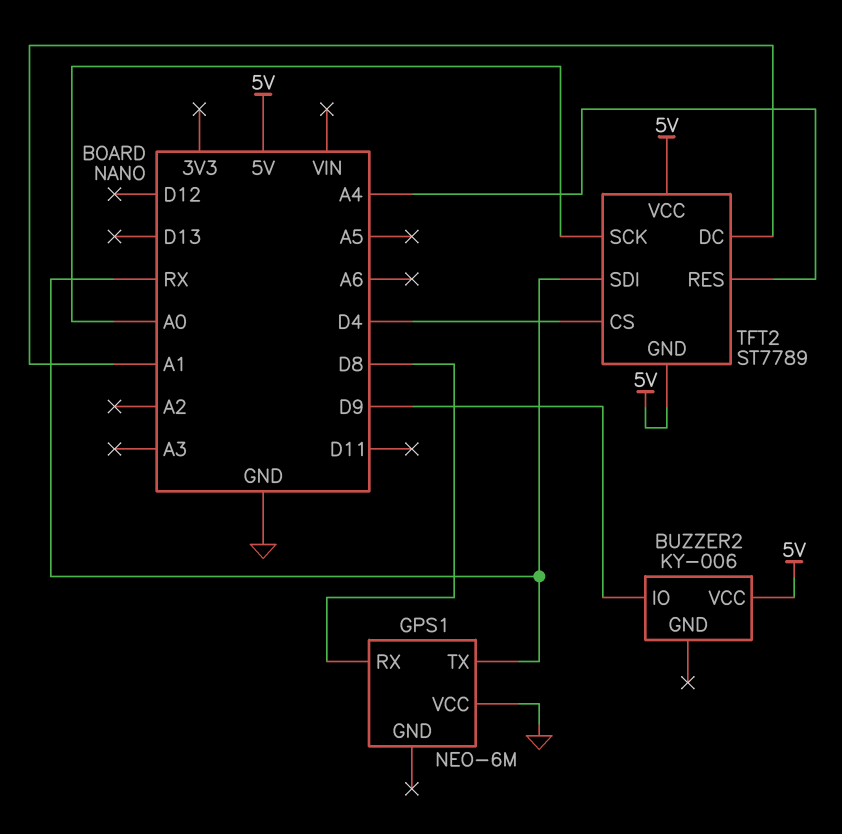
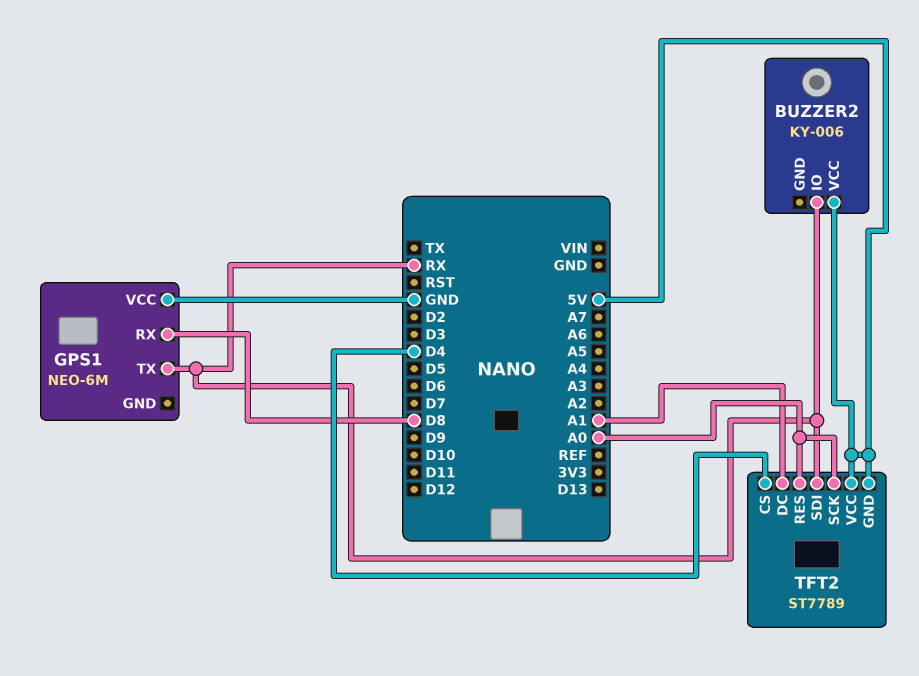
BUZZER2 pin IO: D9 -> RX
TFT2 pin RES: A4 -> A0

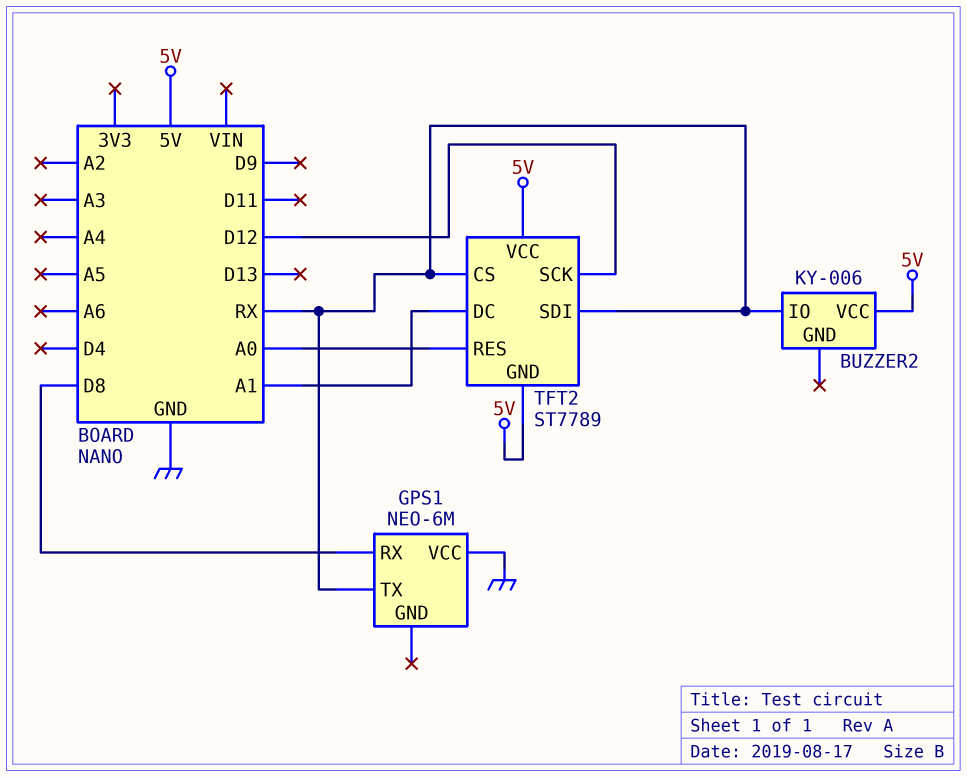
TFT2 pin CS: D4 -> RX
TFT2 pin SCK: A0 -> D12

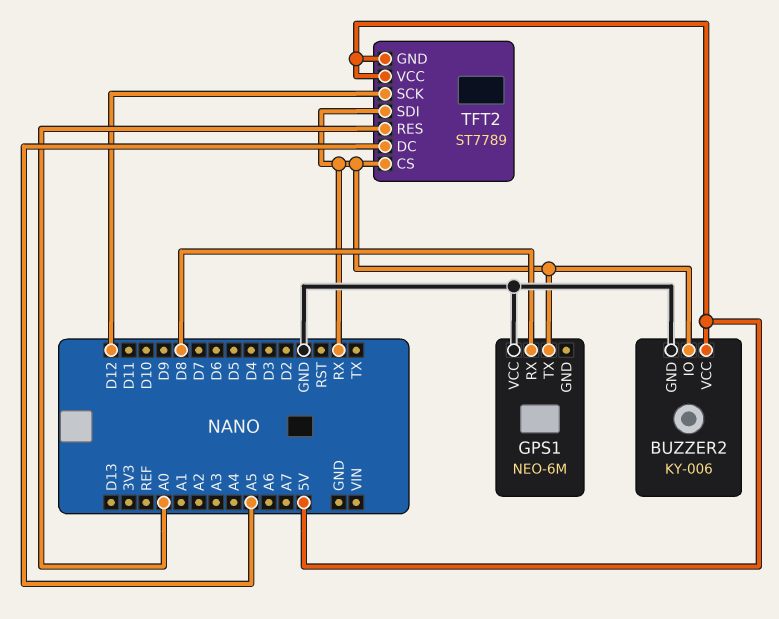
BUZZER2 pin GND: none -> GND
TFT2 pin DC: A1 -> A5

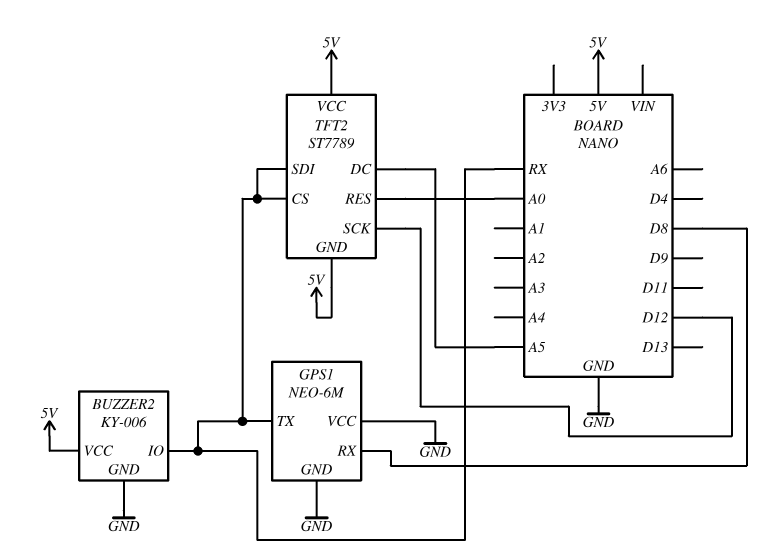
GPS1 pin GND: none -> GND

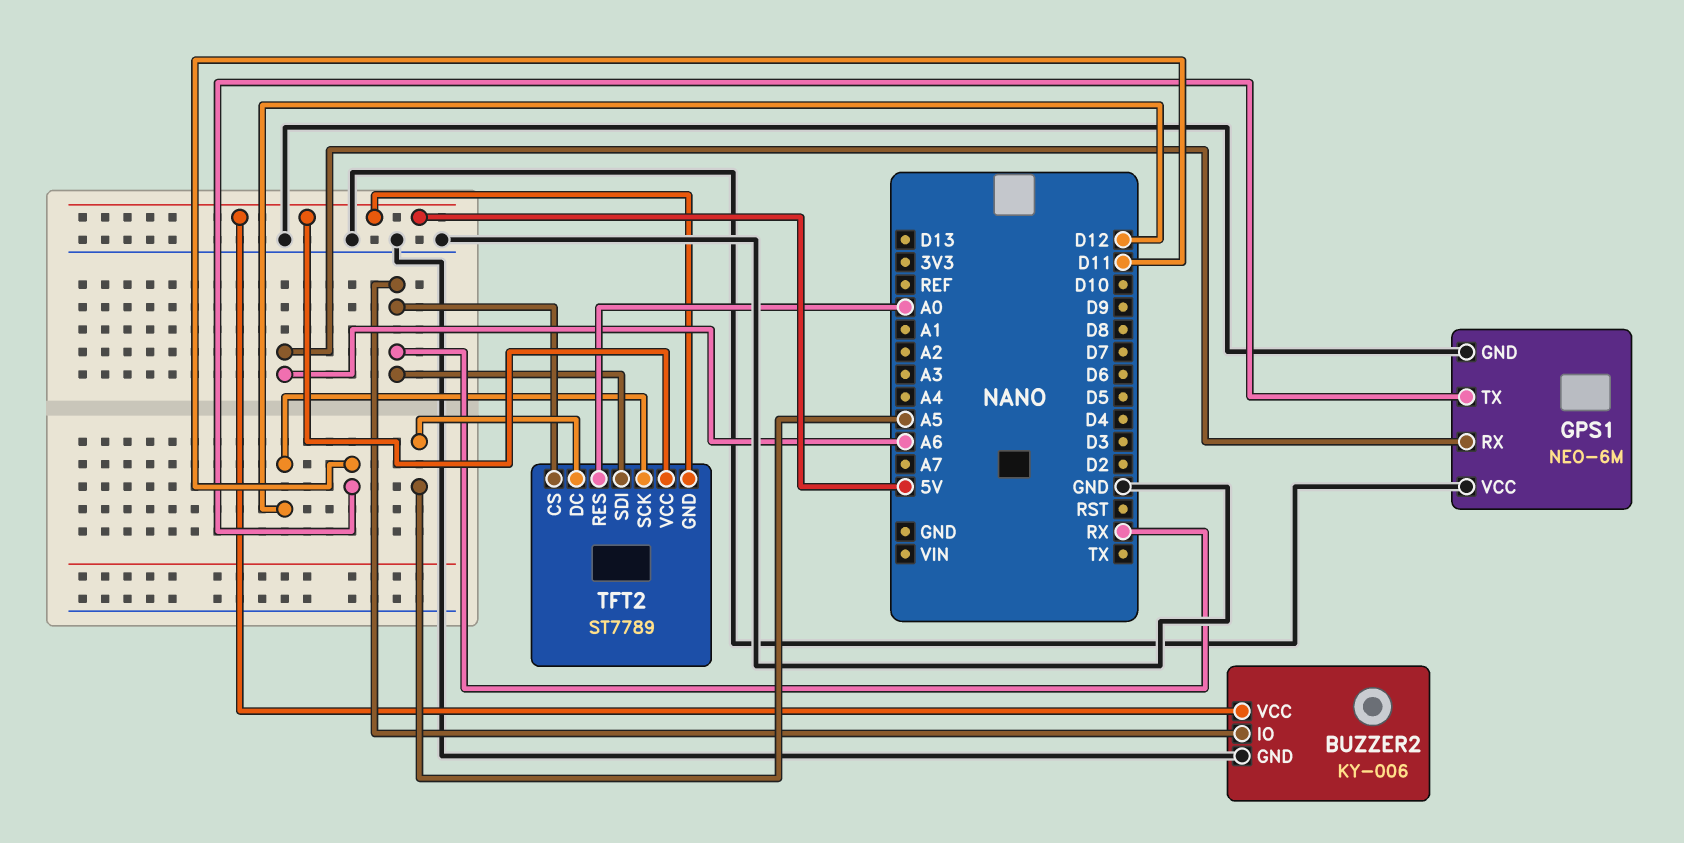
GPS1 pin RX: D8 -> A6
GPS1 pin TX: RX -> D11

